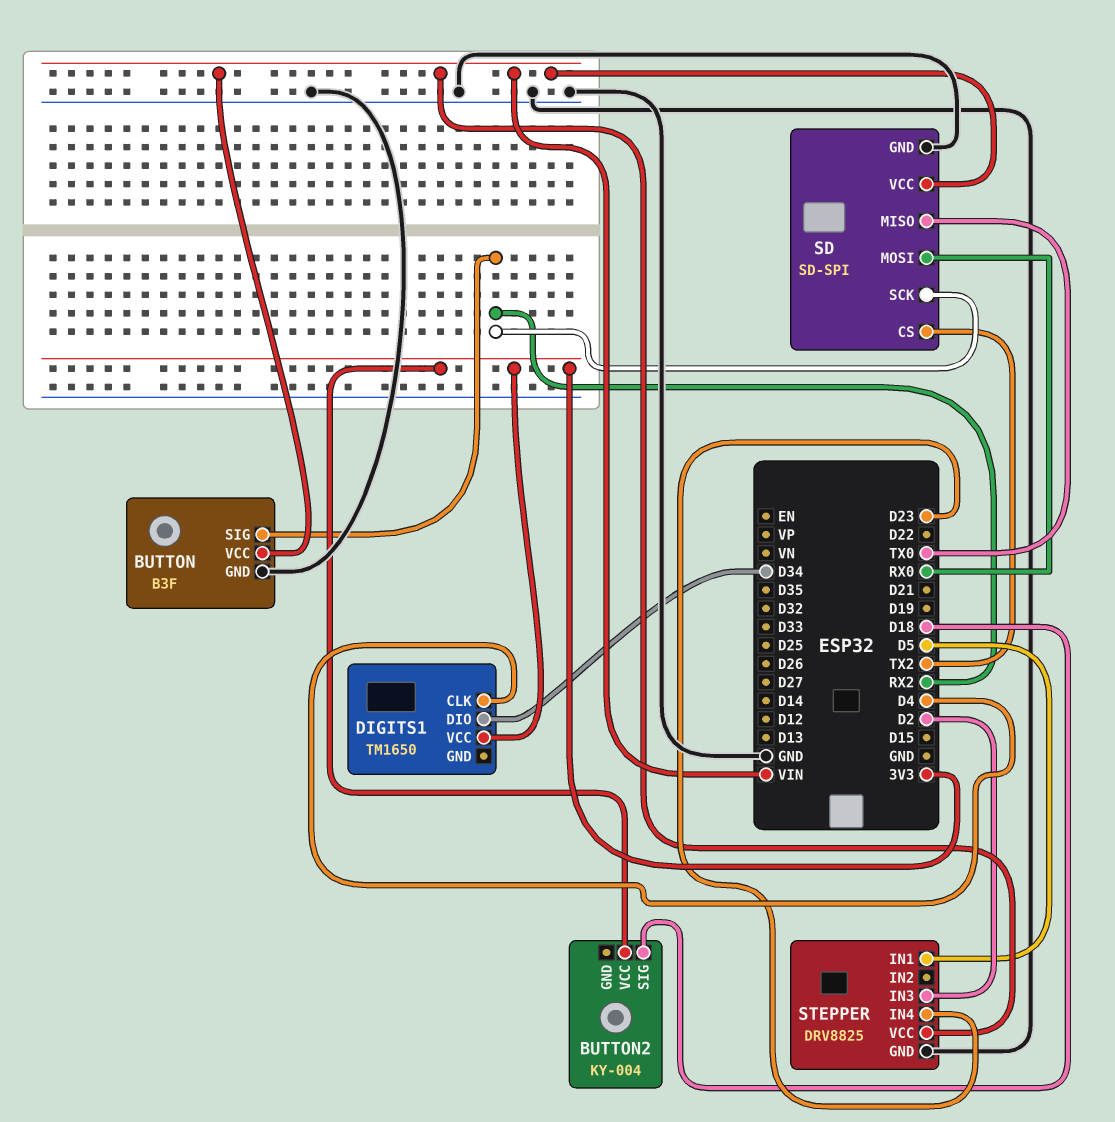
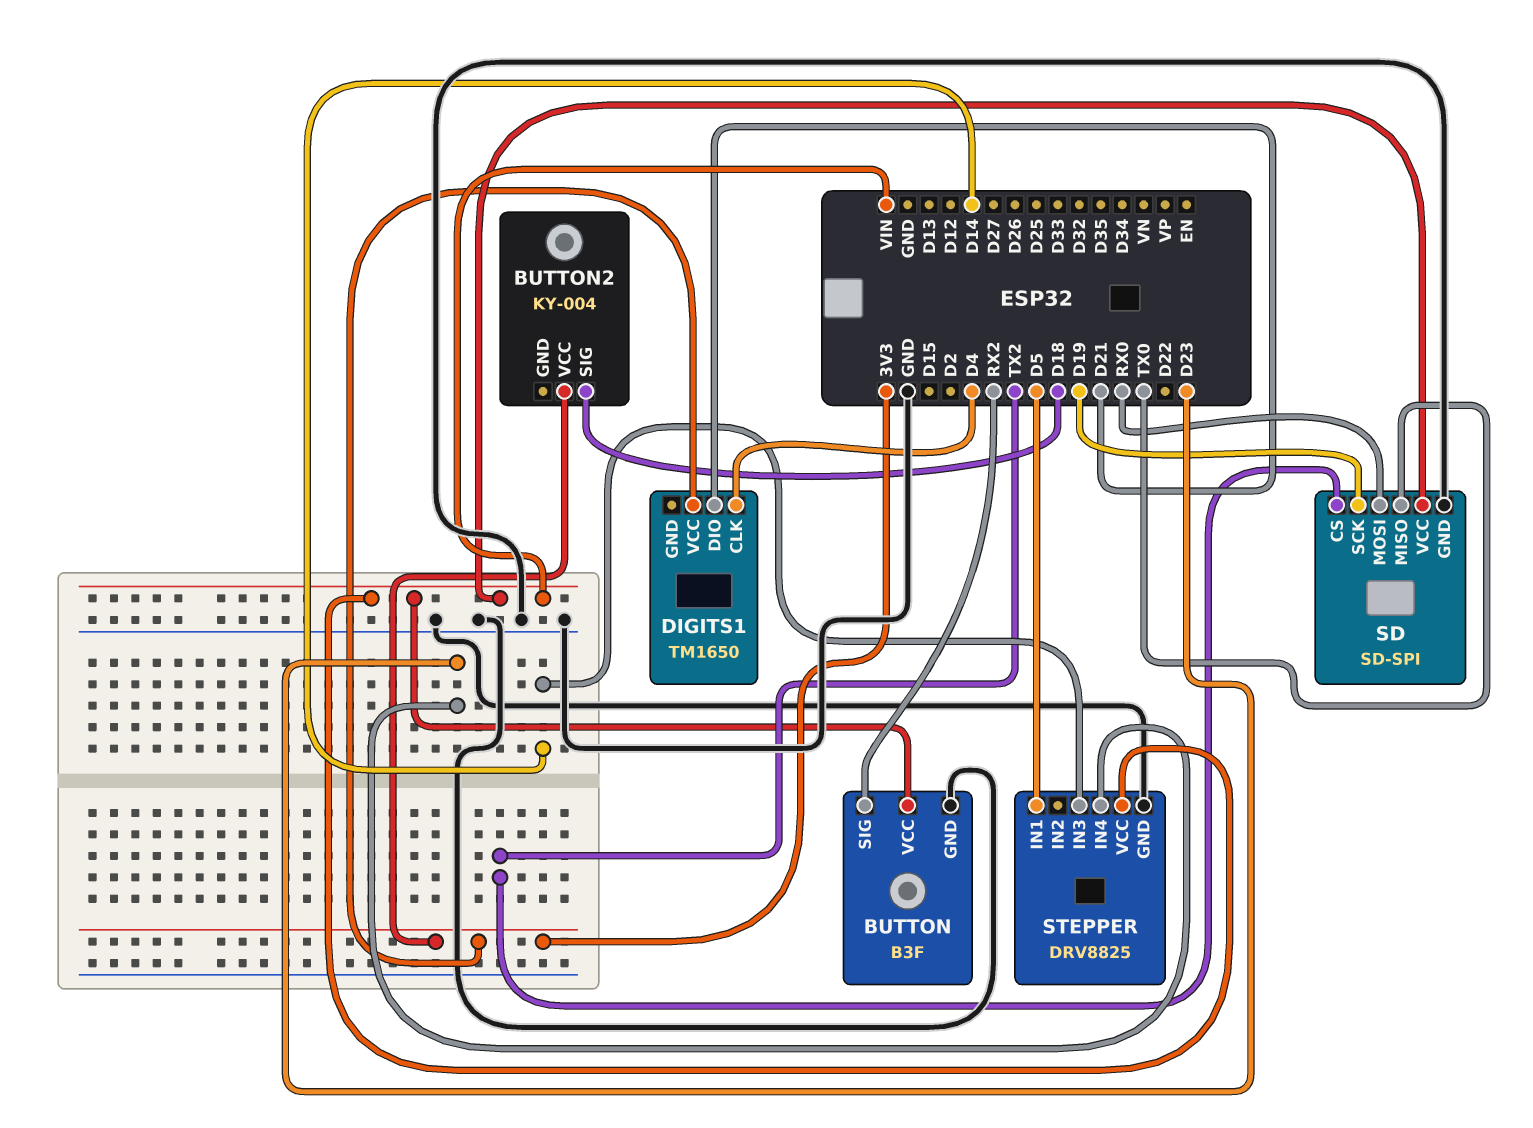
DIGITS1 pin DIO: D34 -> D21
SD pin SCK: RX2 -> D19
STEPPER pin IN3: D2 -> D14

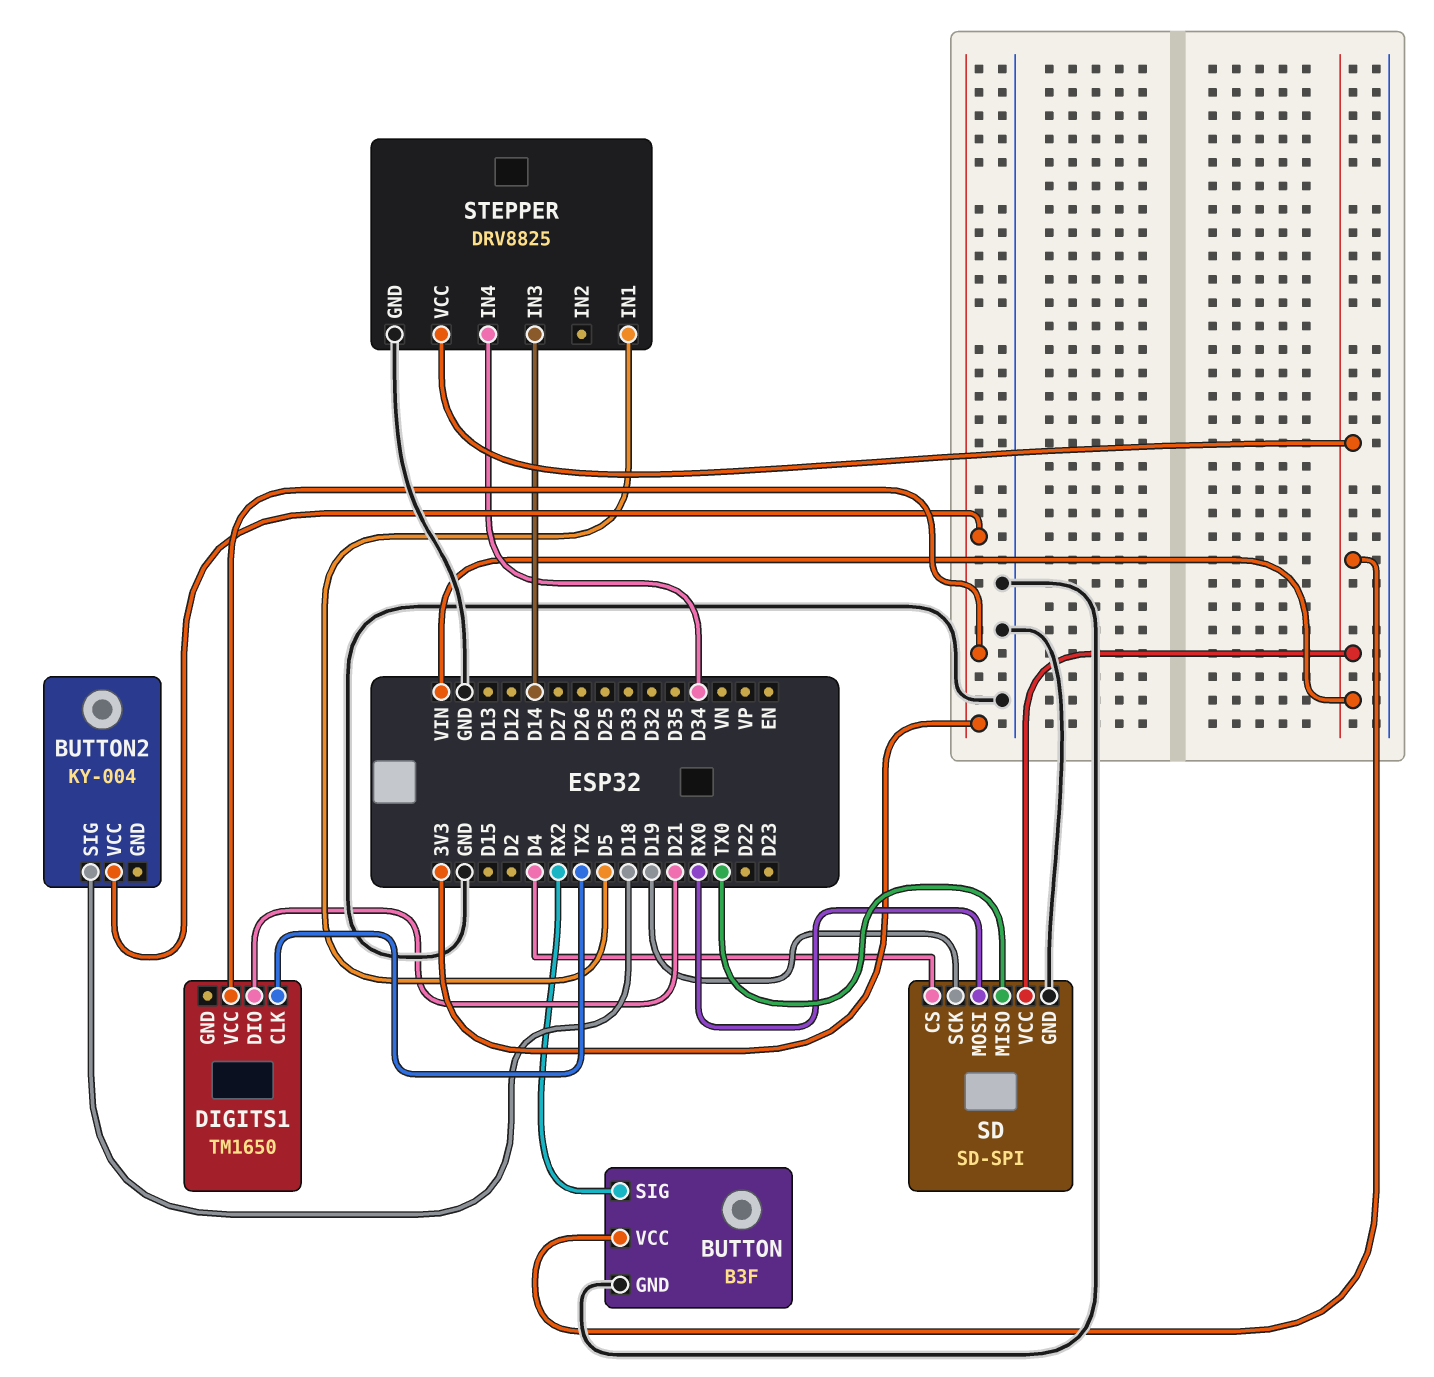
DIGITS1 pin CLK: D4 -> TX2
SD pin CS: TX2 -> D4
STEPPER pin IN4: D23 -> D34

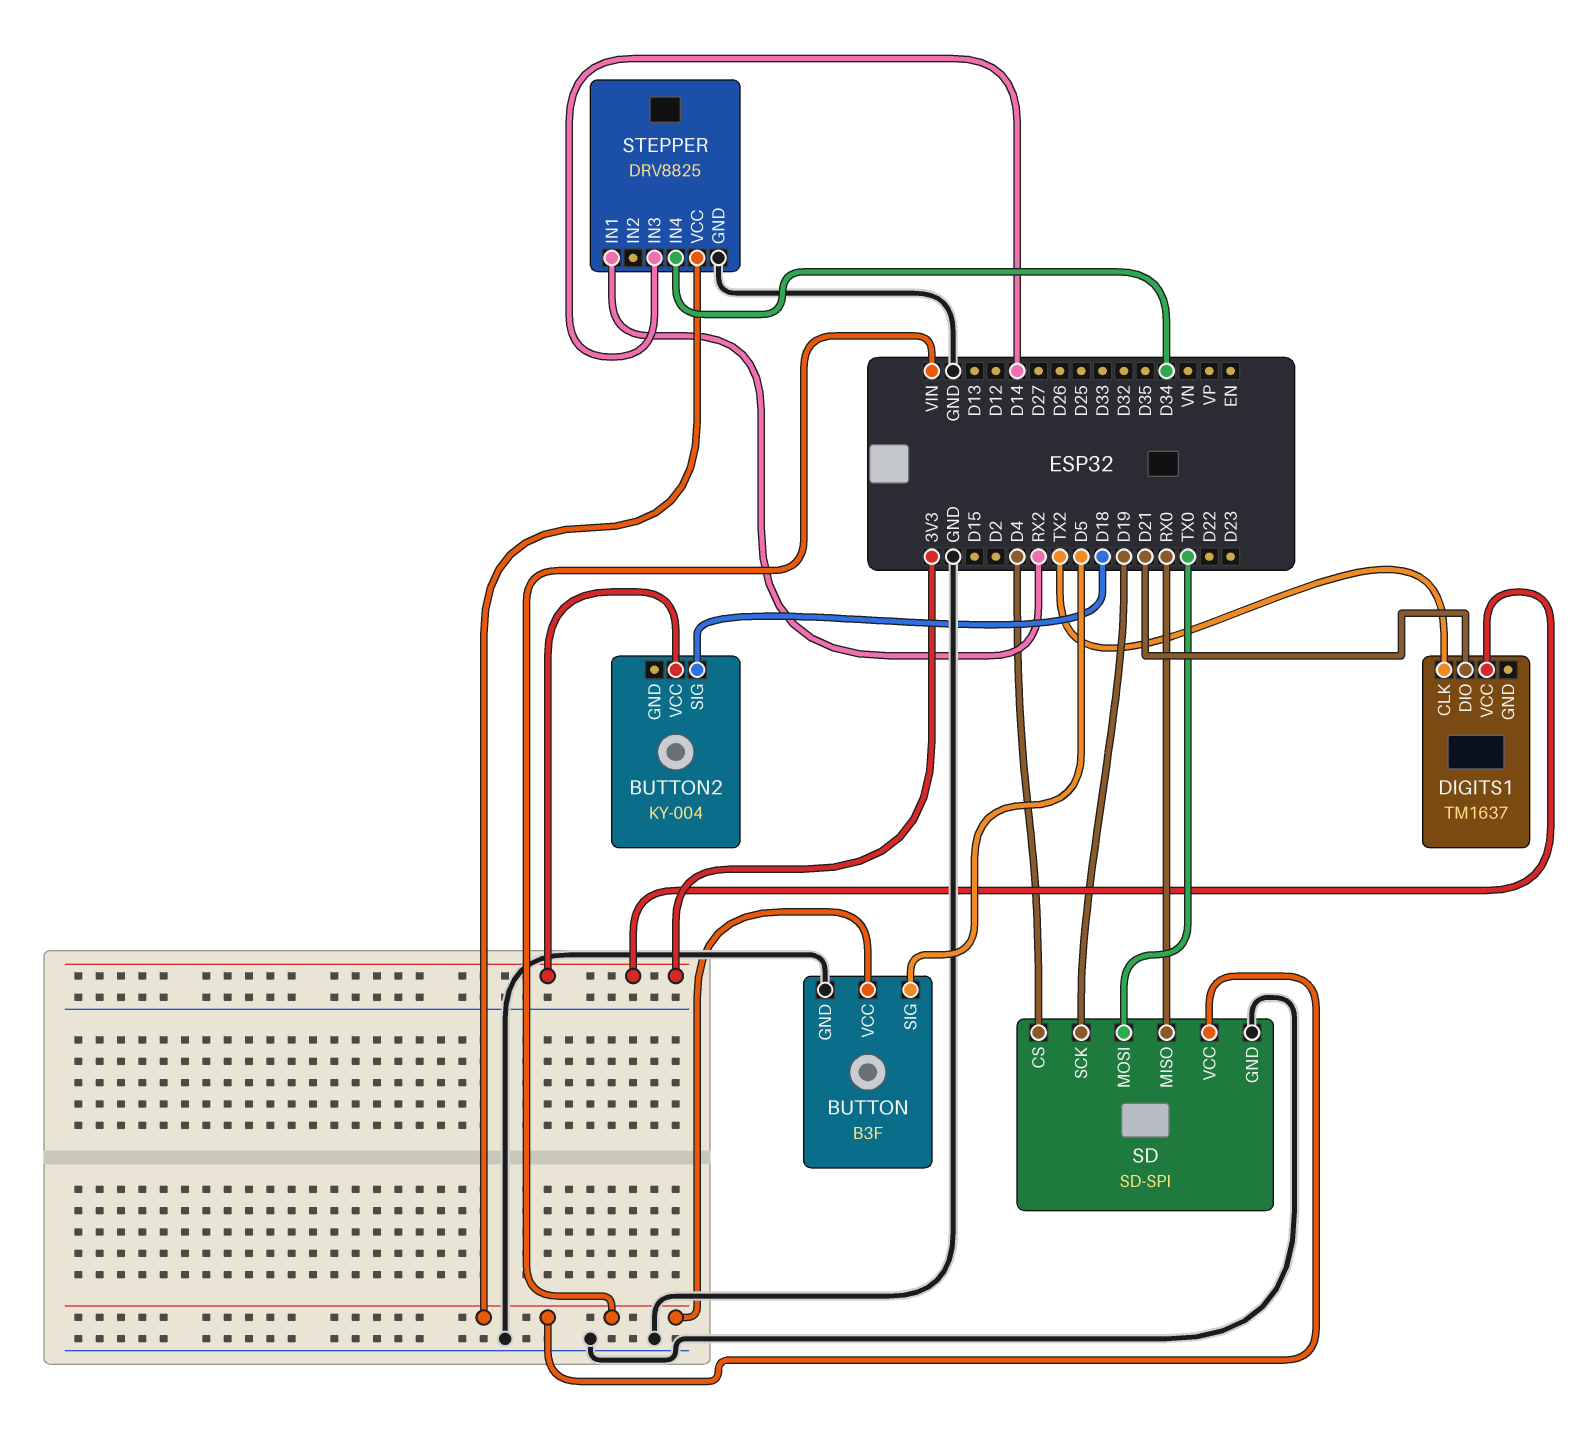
BUTTON pin SIG: RX2 -> D5
DIGITS1: TM1650 -> TM1637
SD pin MISO: TX0 -> RX0
SD pin MOSI: RX0 -> TX0
STEPPER pin IN1: D5 -> RX2

